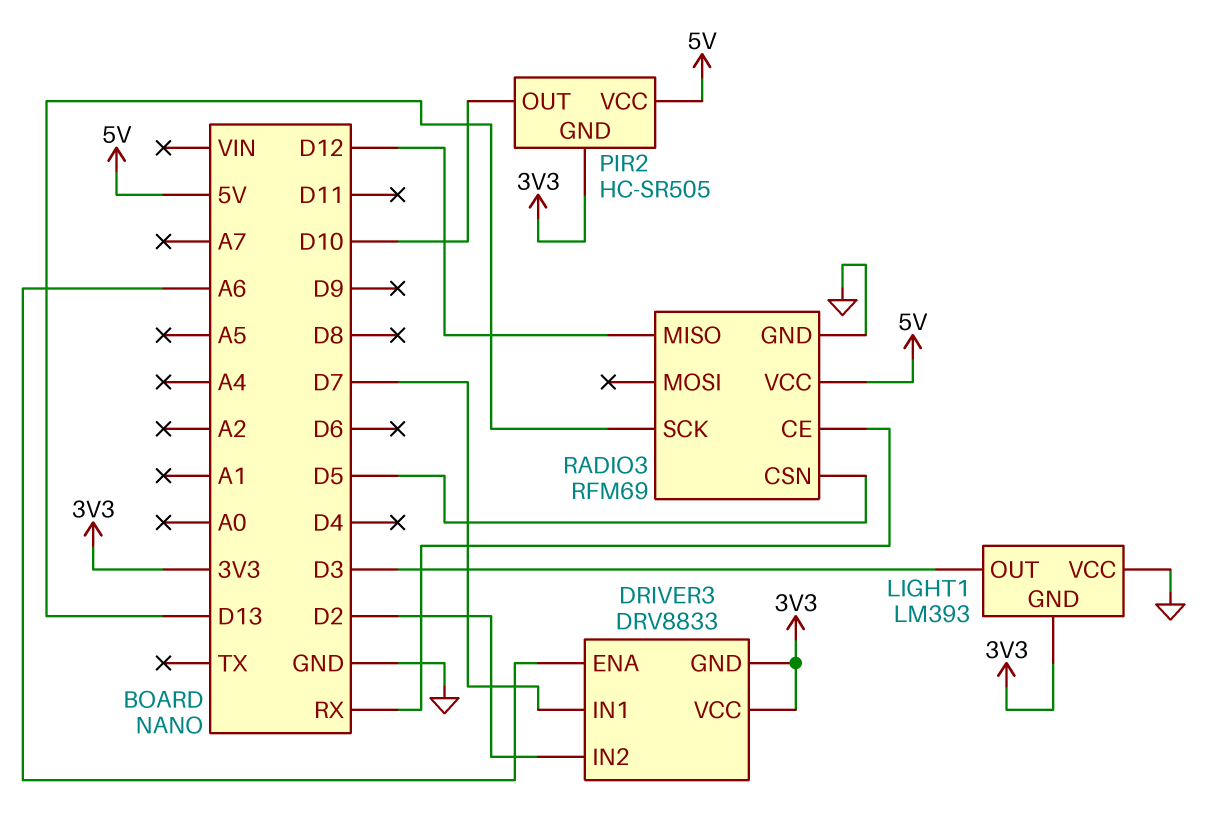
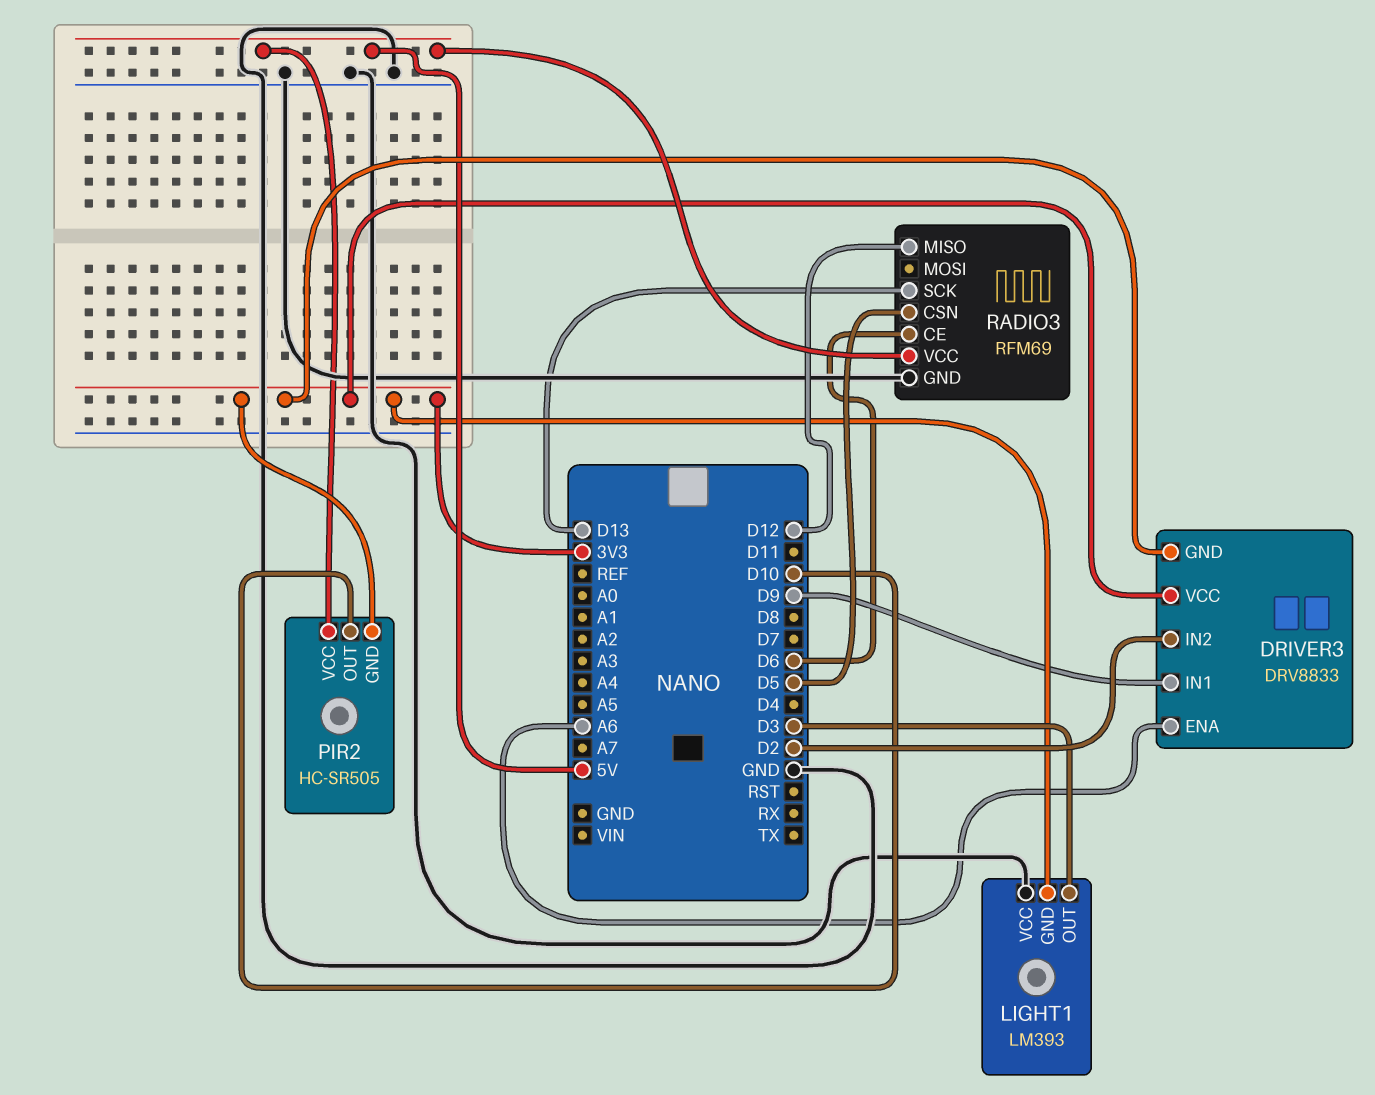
DRIVER3 pin IN1: D7 -> D9
RADIO3 pin CE: RX -> D6

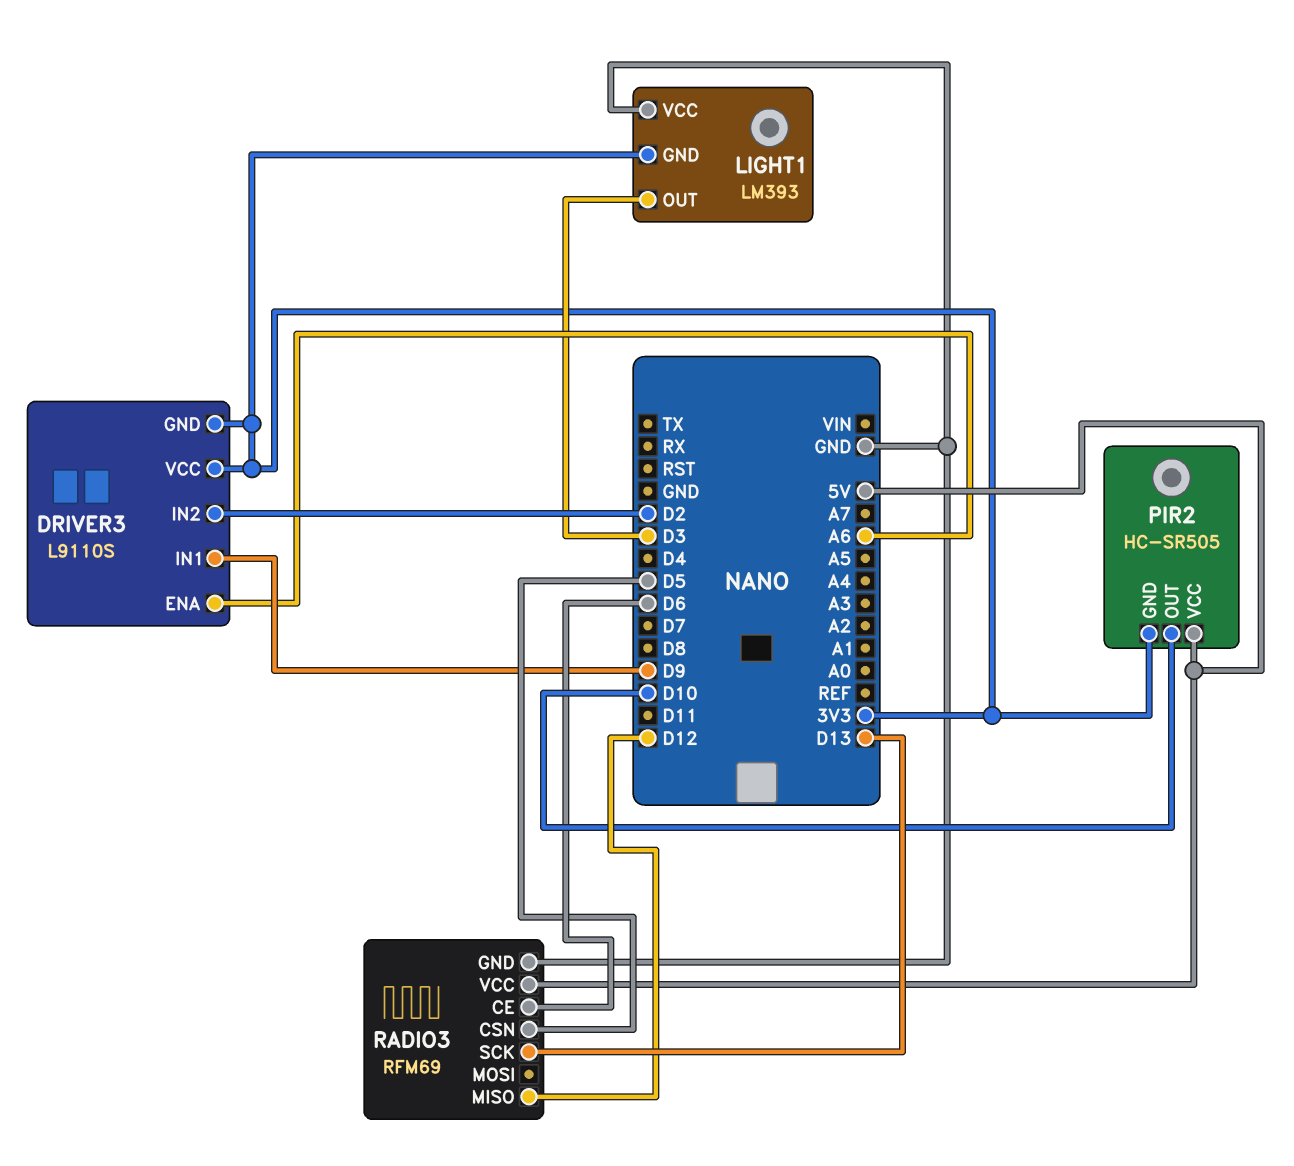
DRIVER3: DRV8833 -> L9110S

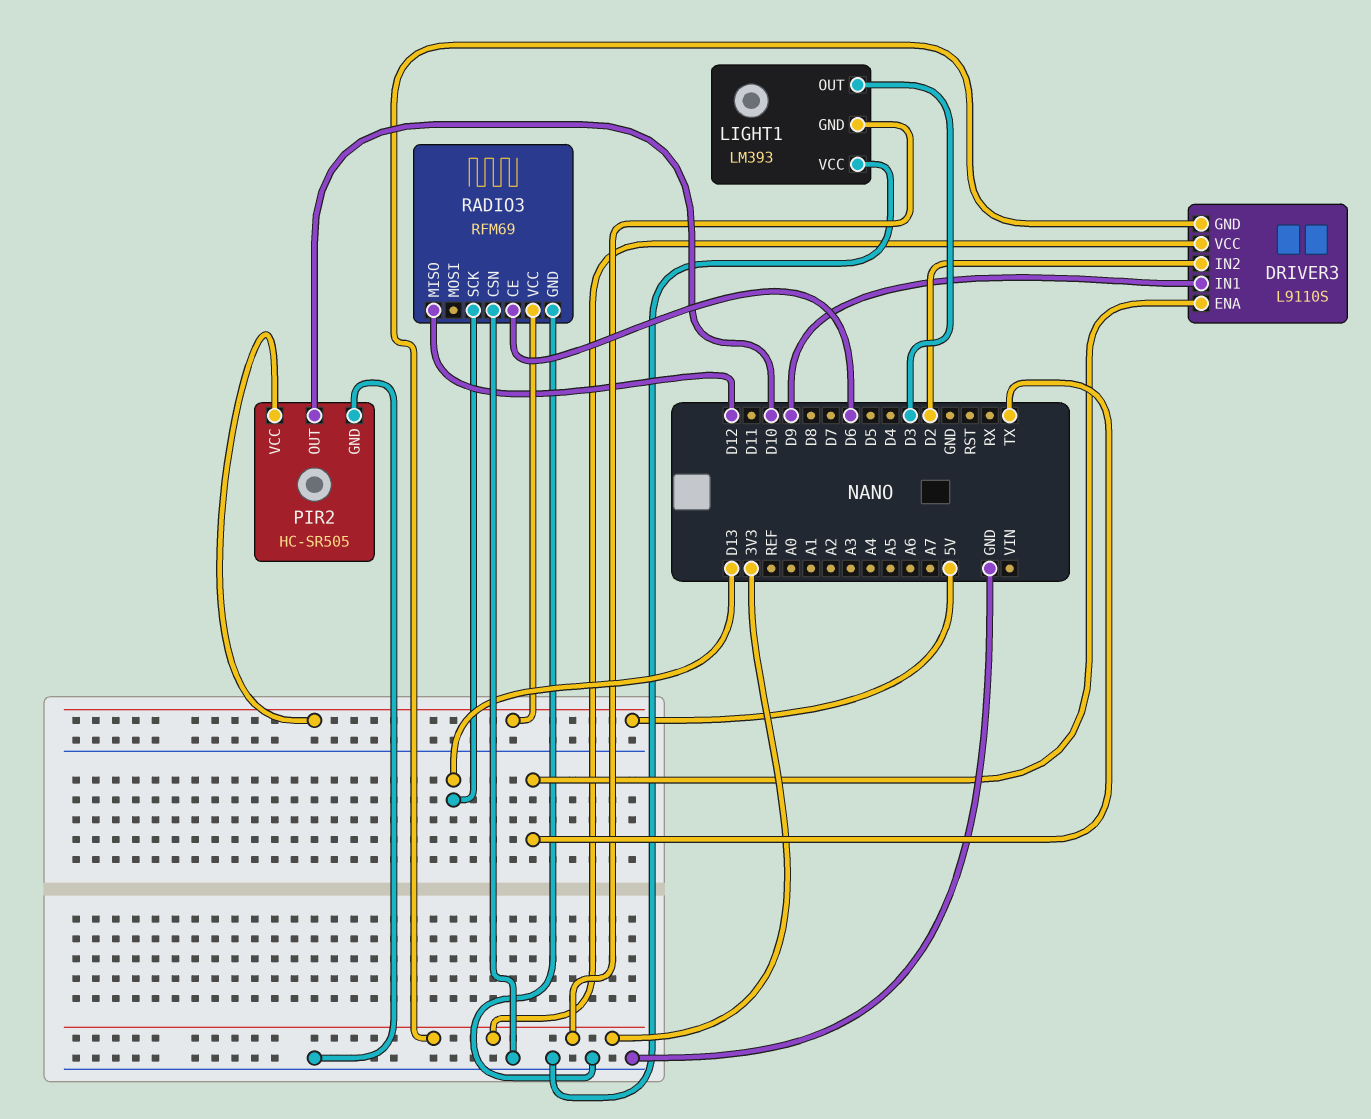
DRIVER3 pin ENA: A6 -> TX
PIR2 pin GND: 3V3 -> GND
RADIO3 pin CSN: D5 -> GND

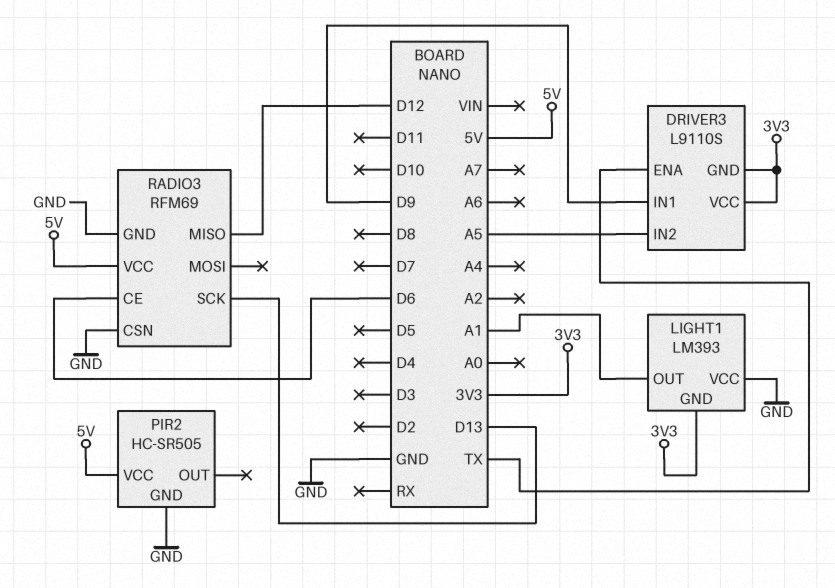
DRIVER3 pin IN2: D2 -> A5
LIGHT1 pin OUT: D3 -> A1
PIR2 pin OUT: D10 -> none

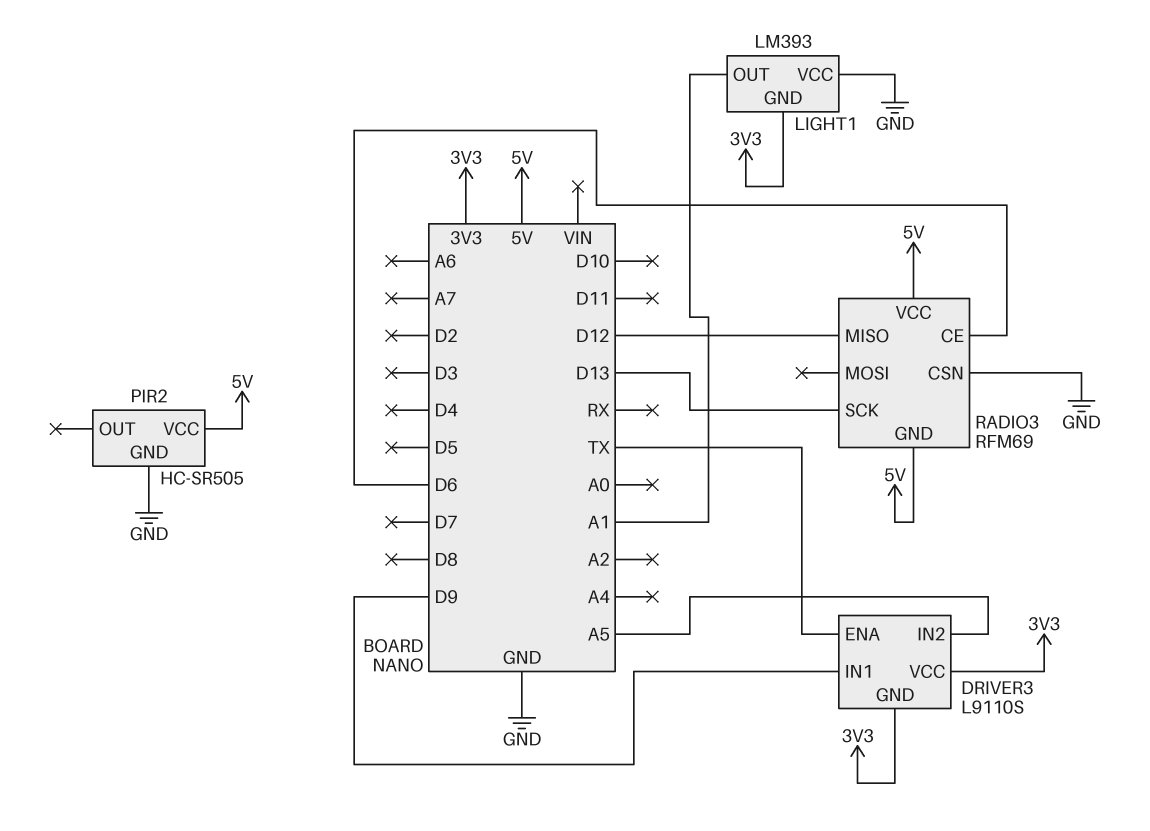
RADIO3 pin GND: GND -> 5V

